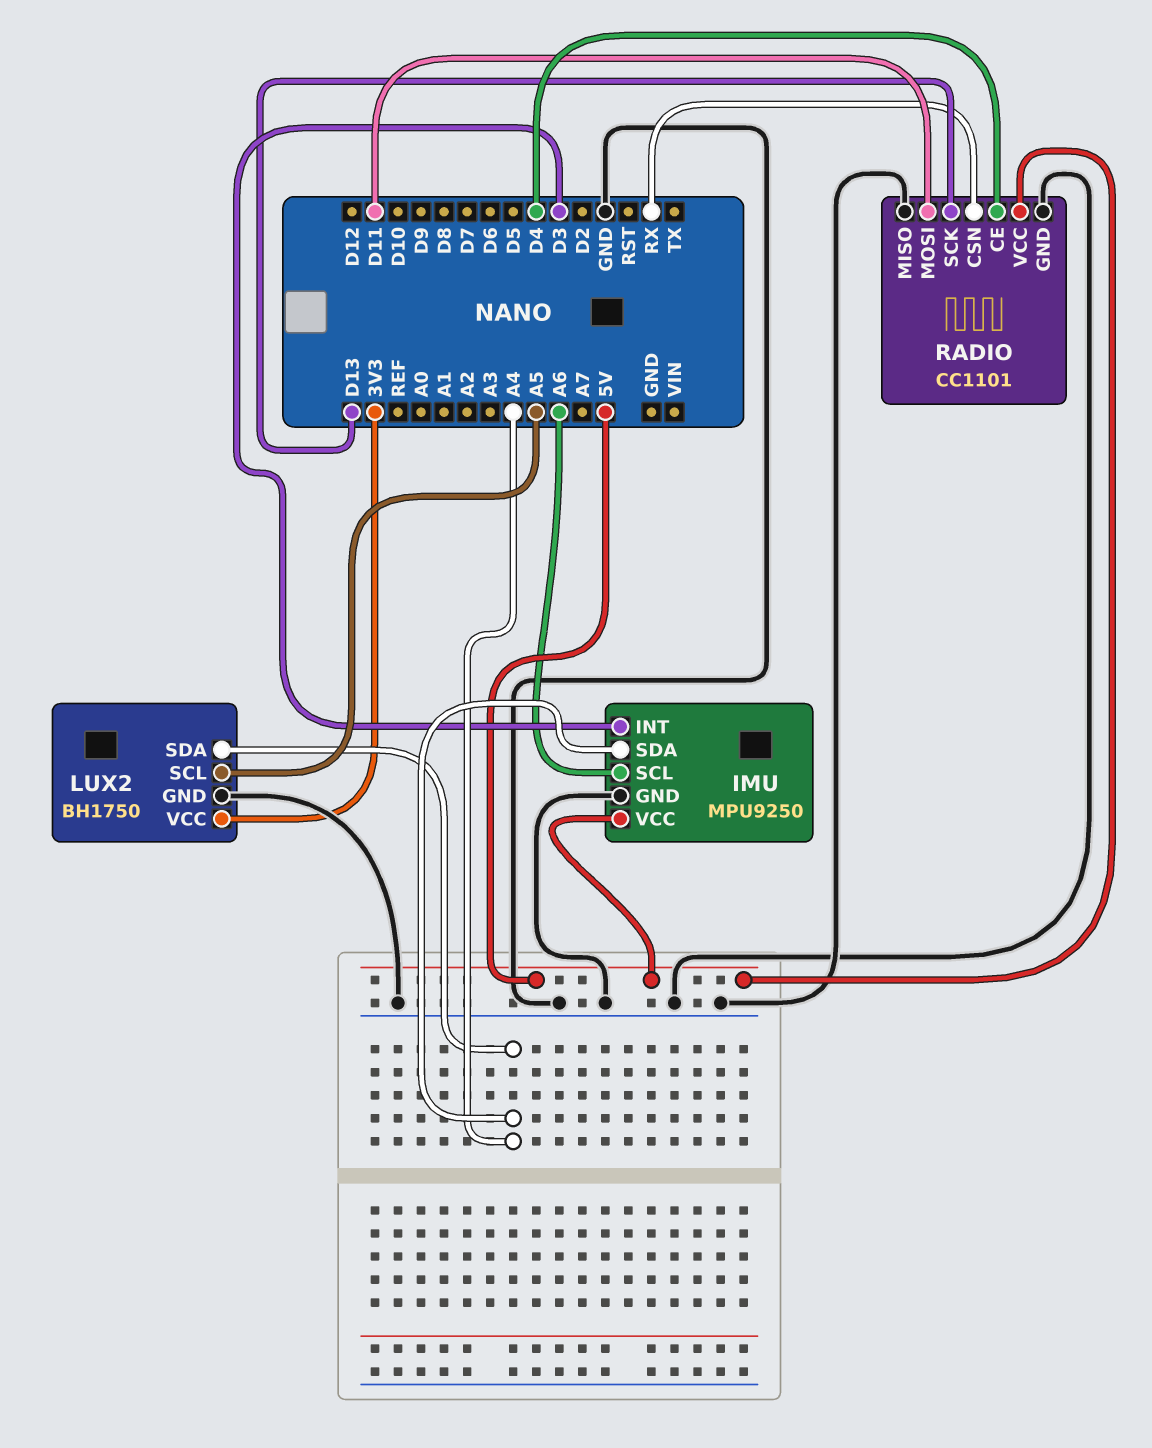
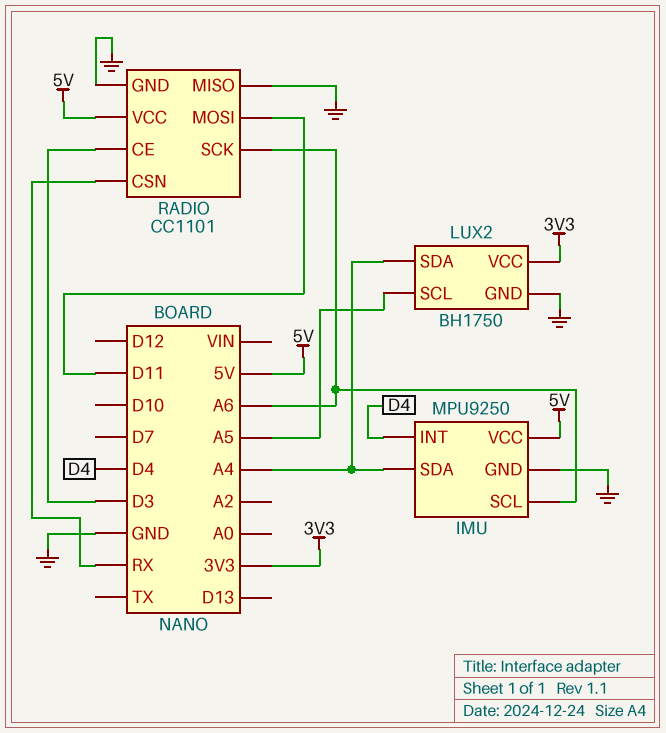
IMU pin INT: D3 -> D4
RADIO pin CE: D4 -> D3
RADIO pin SCK: D13 -> A6

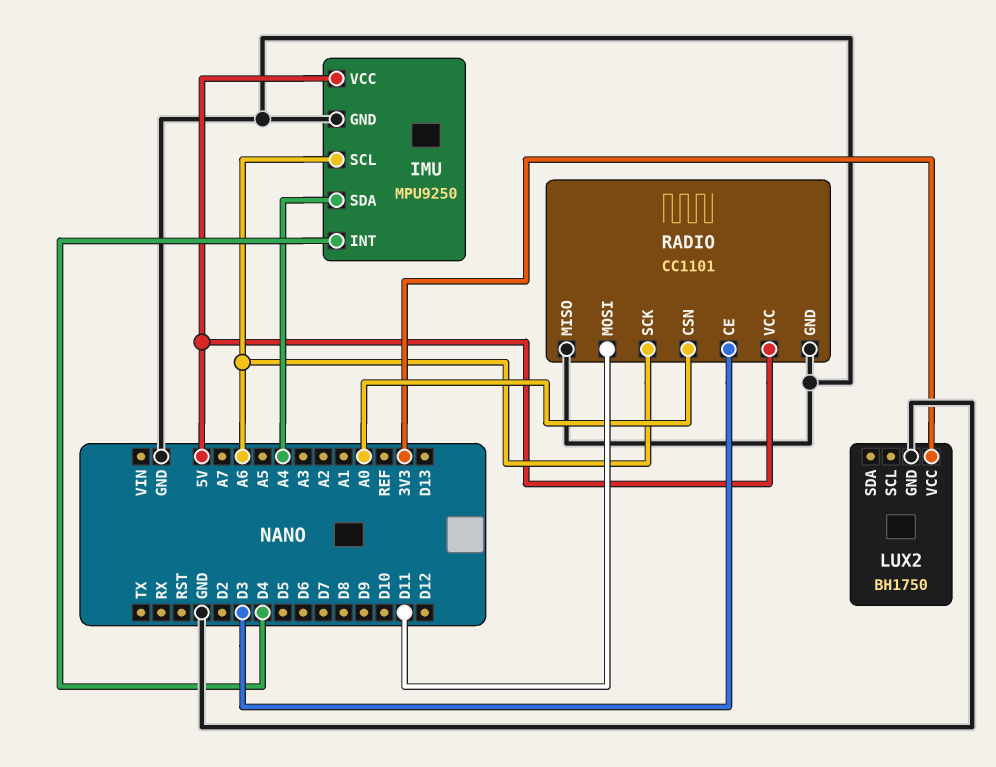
LUX2 pin SCL: A5 -> none
LUX2 pin SDA: A4 -> none
RADIO pin CSN: RX -> A0

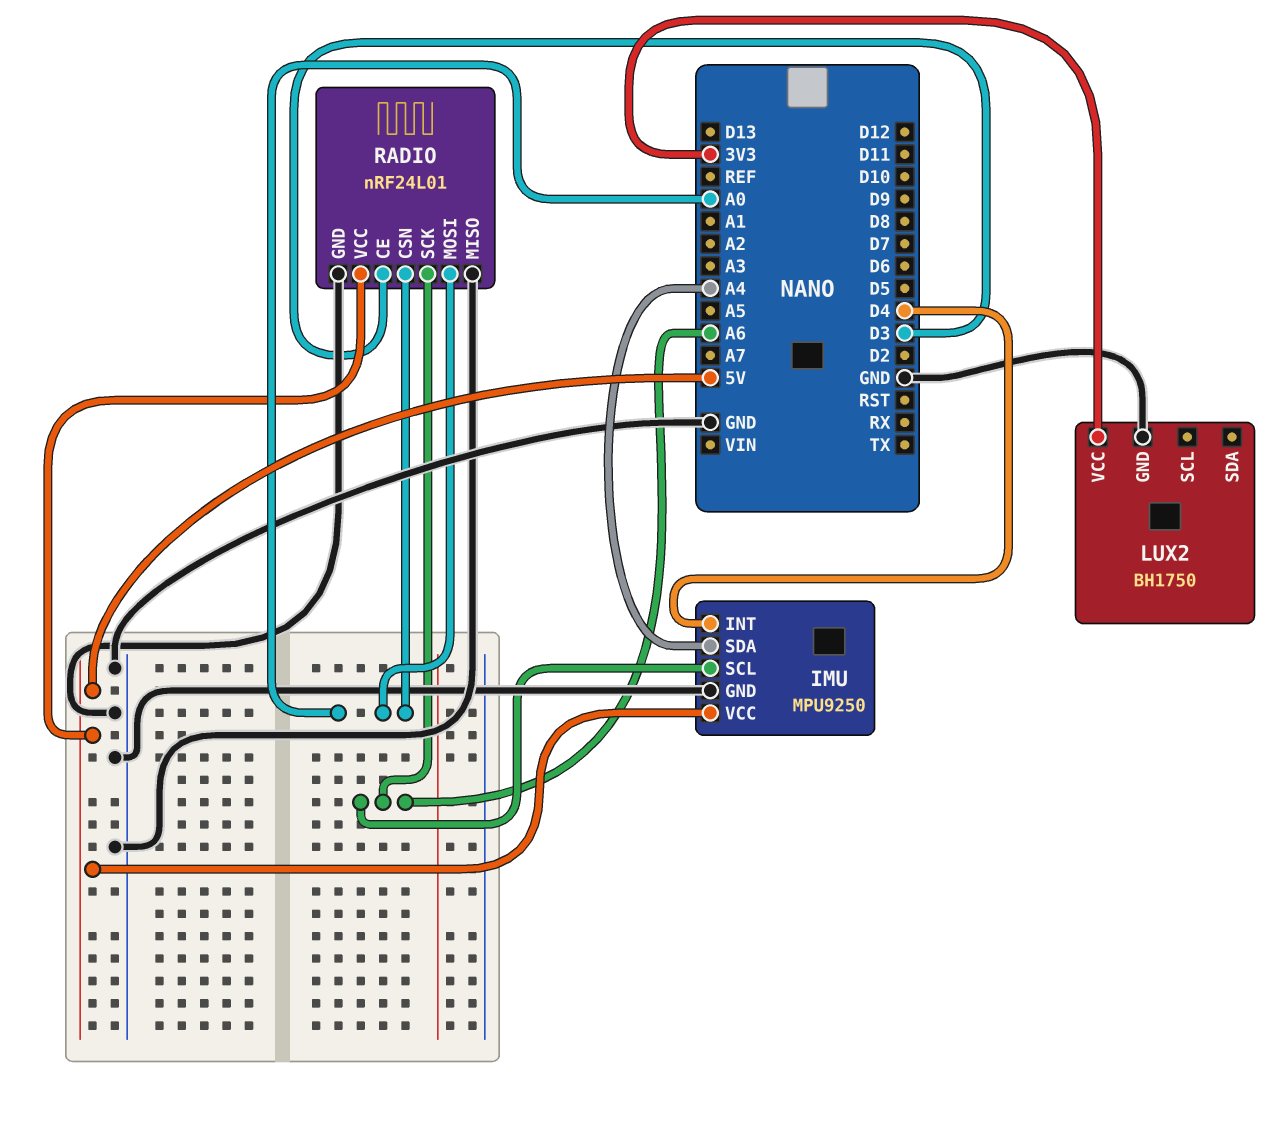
RADIO: CC1101 -> nRF24L01
RADIO pin MOSI: D11 -> A0

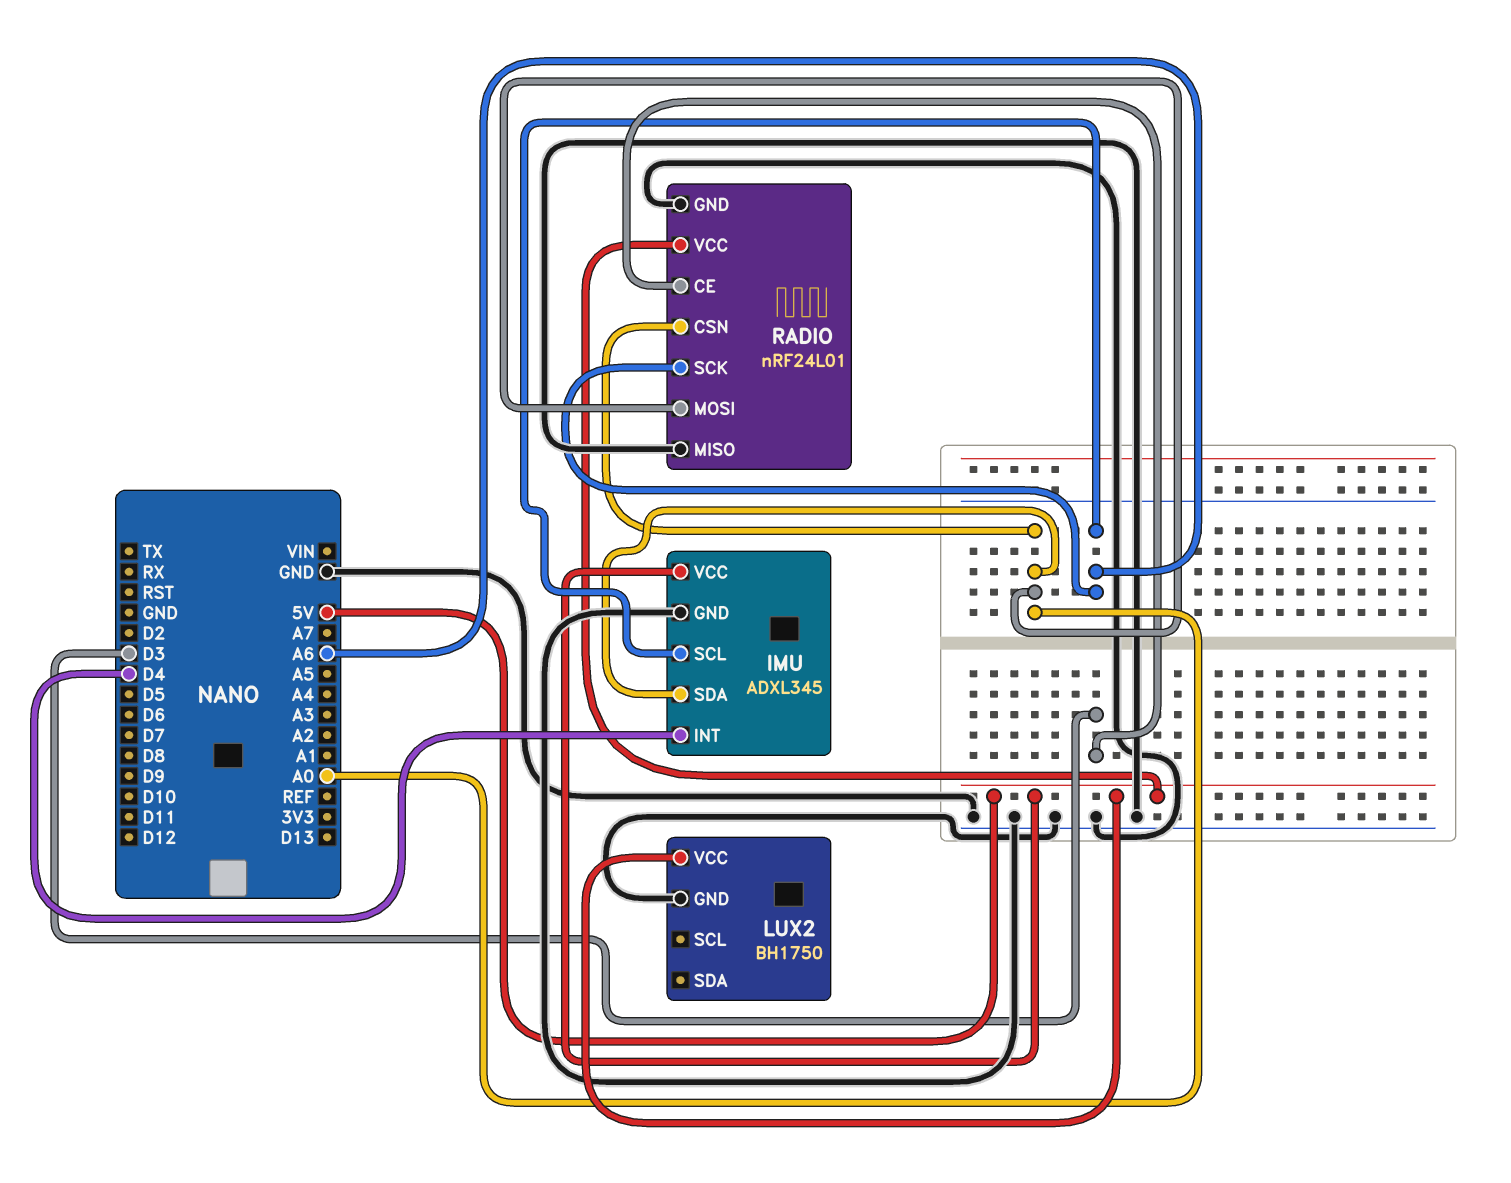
IMU: MPU9250 -> ADXL345
IMU pin SDA: A4 -> A0
LUX2 pin VCC: 3V3 -> 5V

